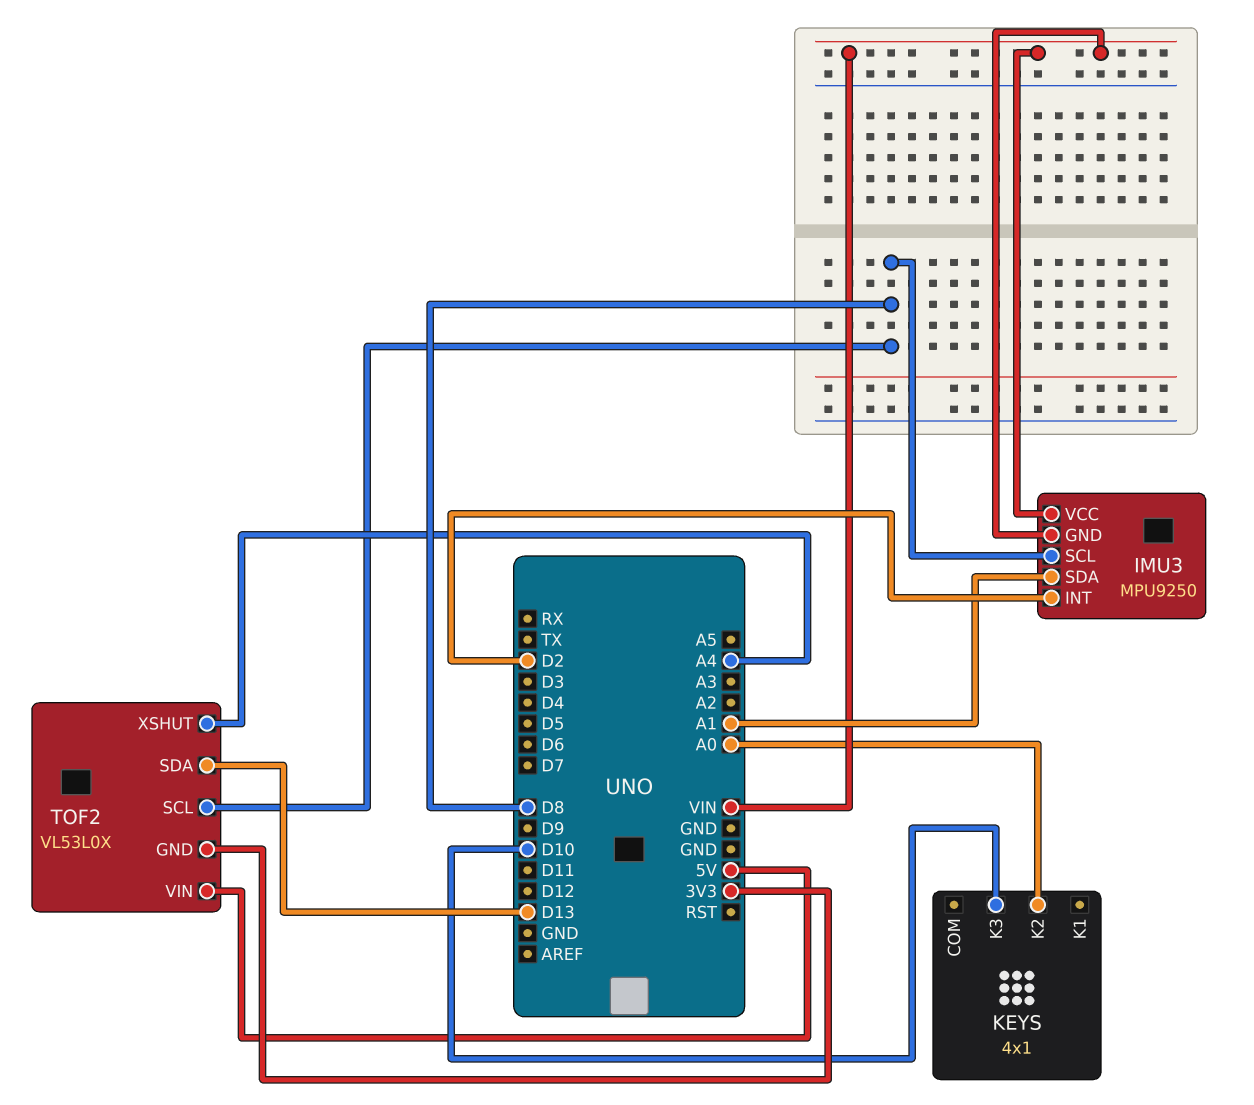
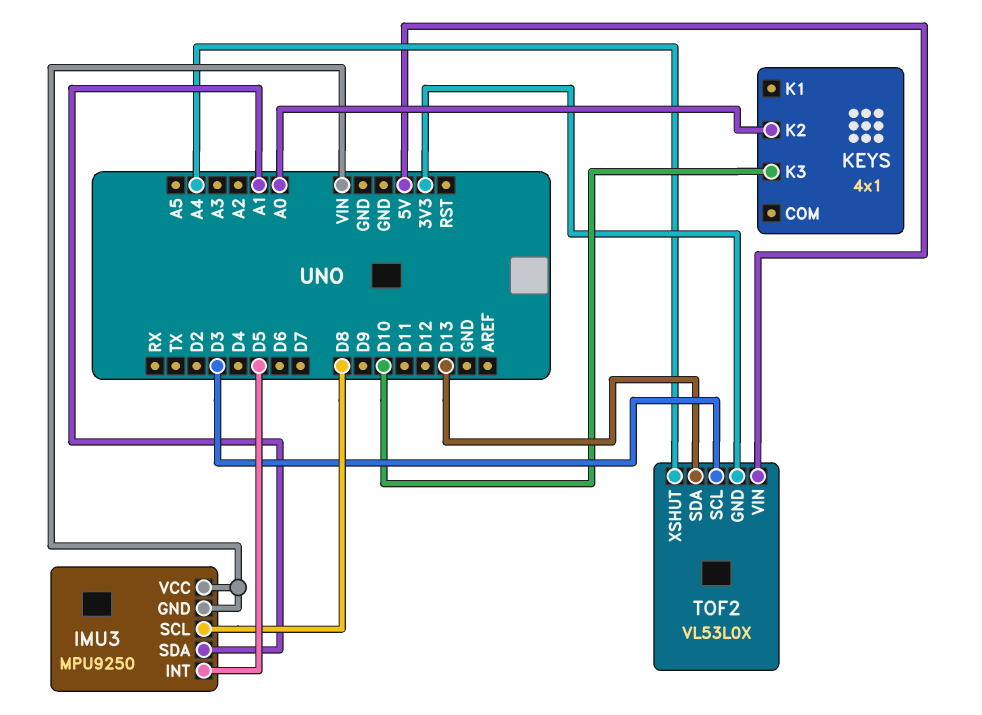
IMU3 pin INT: D2 -> D5
TOF2 pin SCL: D8 -> D3

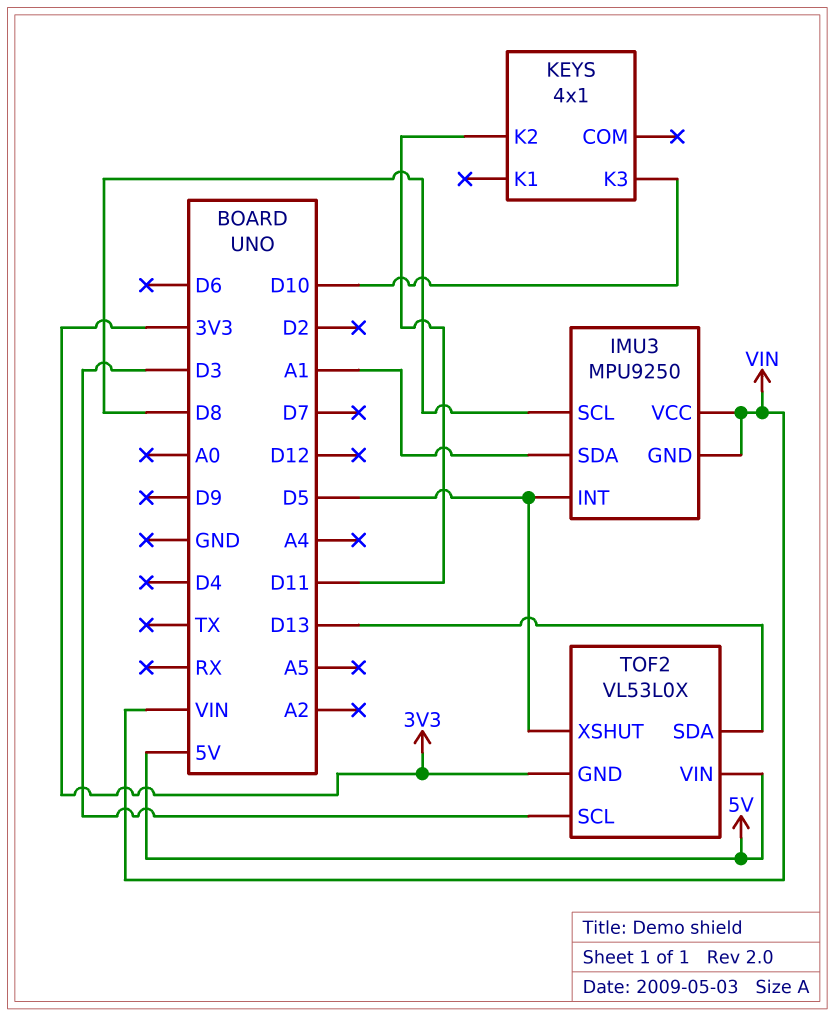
KEYS pin K2: A0 -> D11
TOF2 pin XSHUT: A4 -> D5

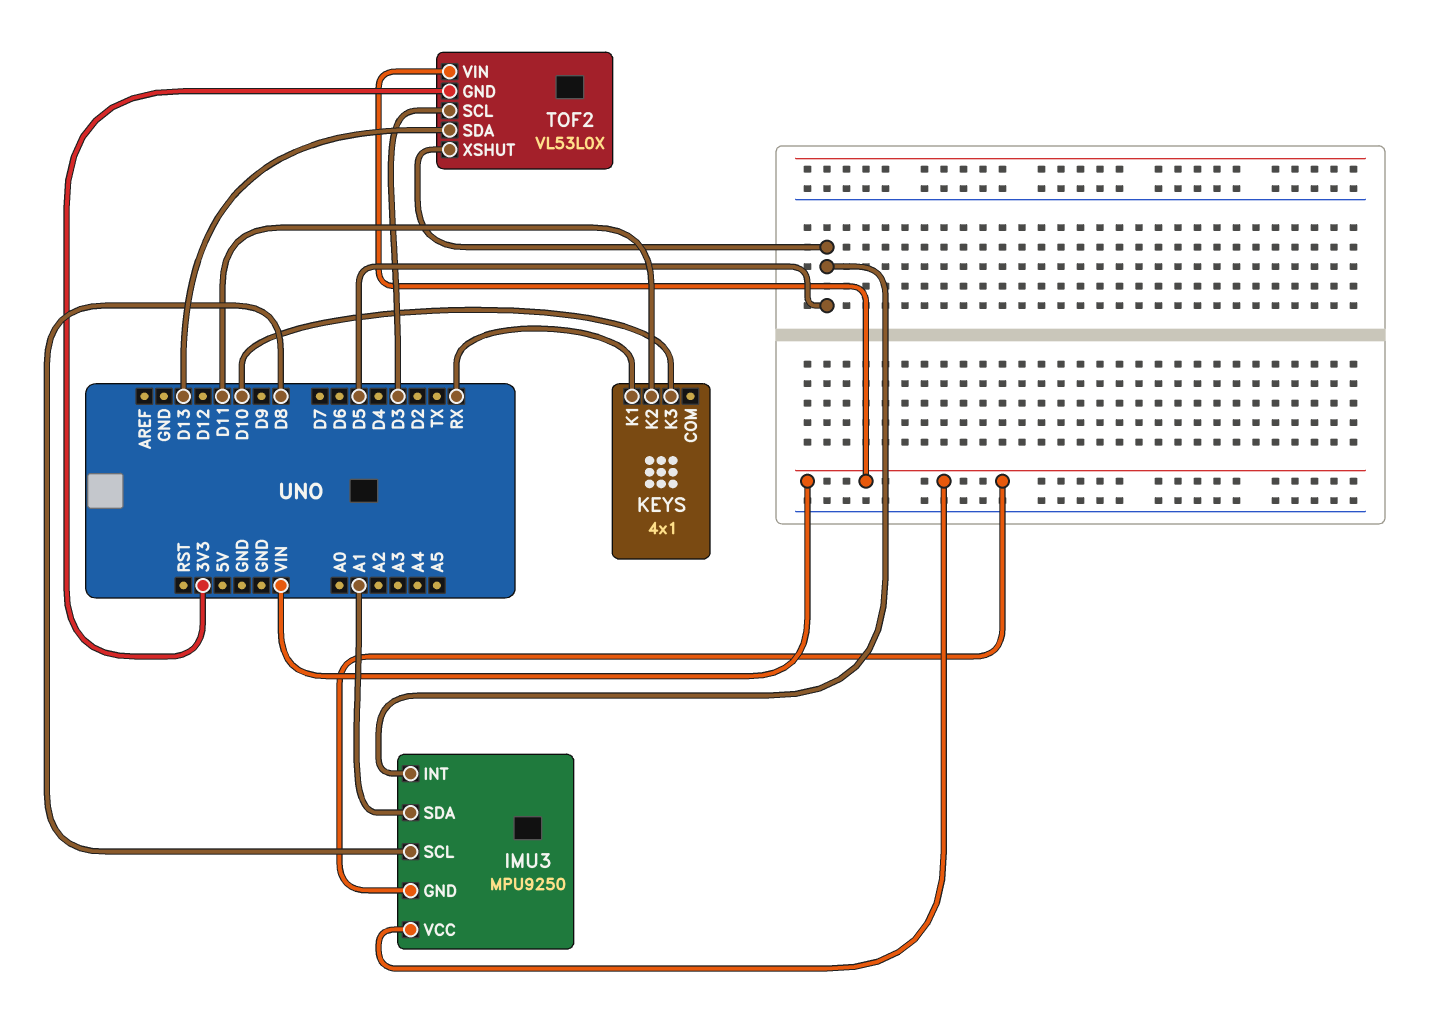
KEYS pin K1: none -> RX
TOF2 pin VIN: 5V -> VIN

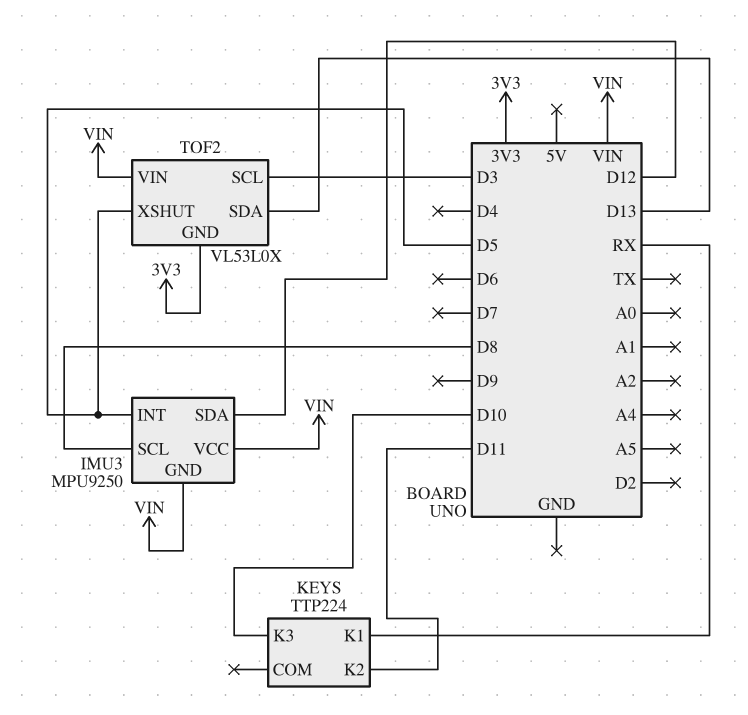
IMU3 pin SDA: A1 -> D12
KEYS: 4x1 -> TTP224

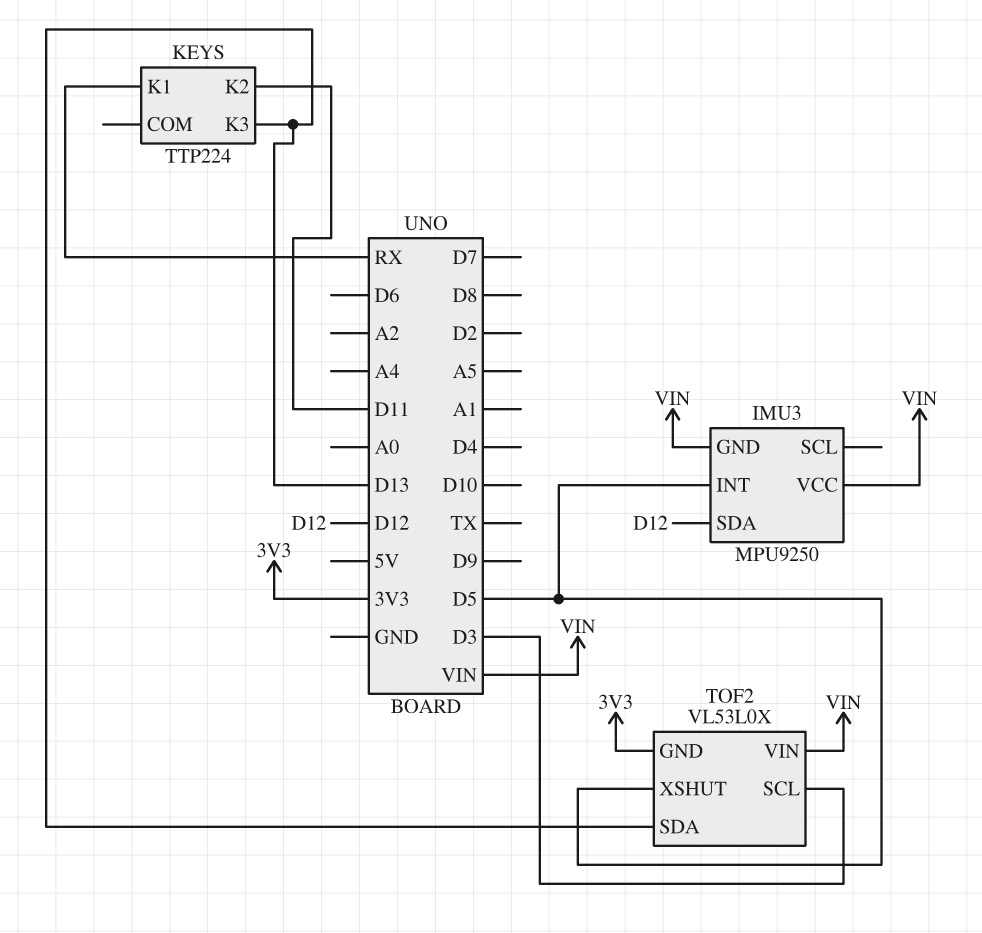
IMU3 pin SCL: D8 -> none
KEYS pin K3: D10 -> D13

